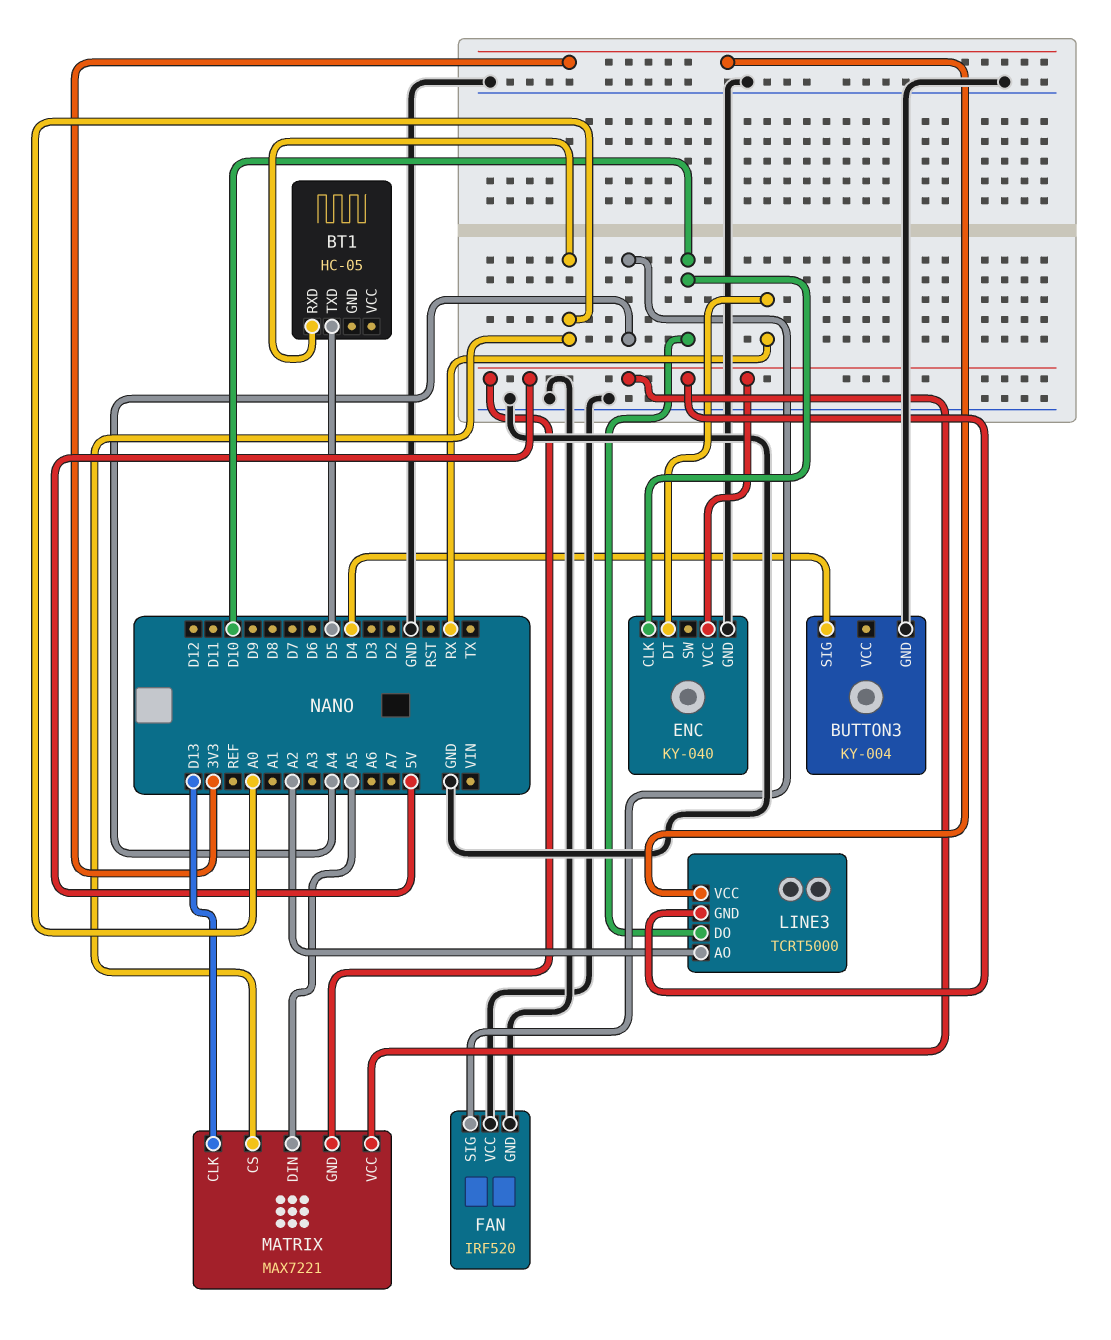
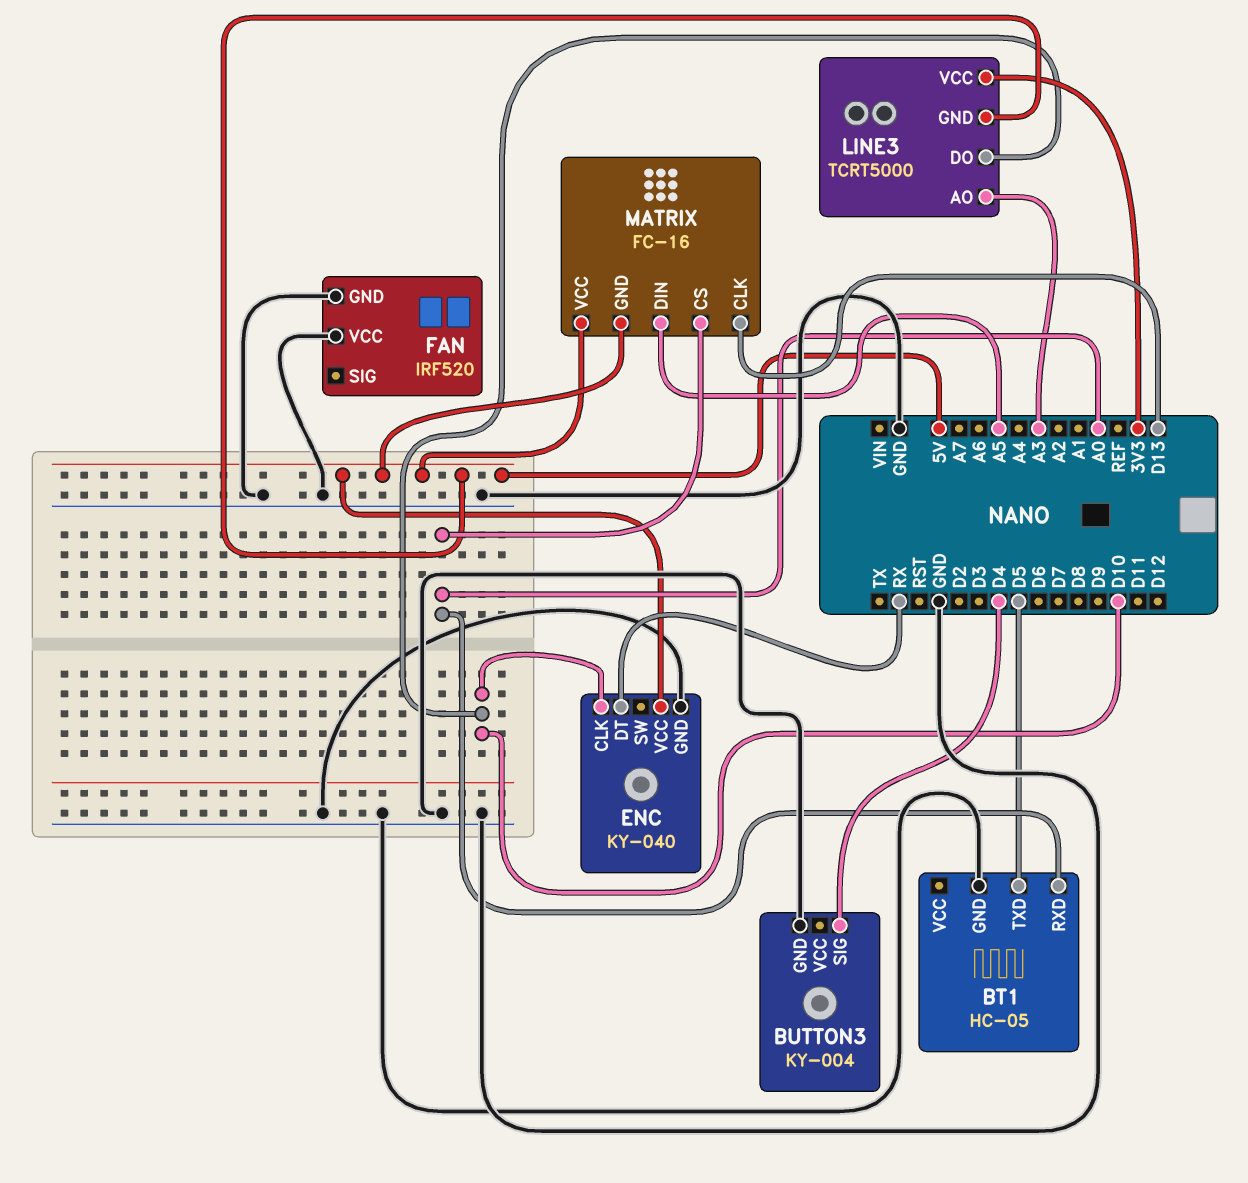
BT1 pin GND: none -> GND
FAN pin SIG: A4 -> none
LINE3 pin AO: A2 -> A3
MATRIX: MAX7221 -> FC-16

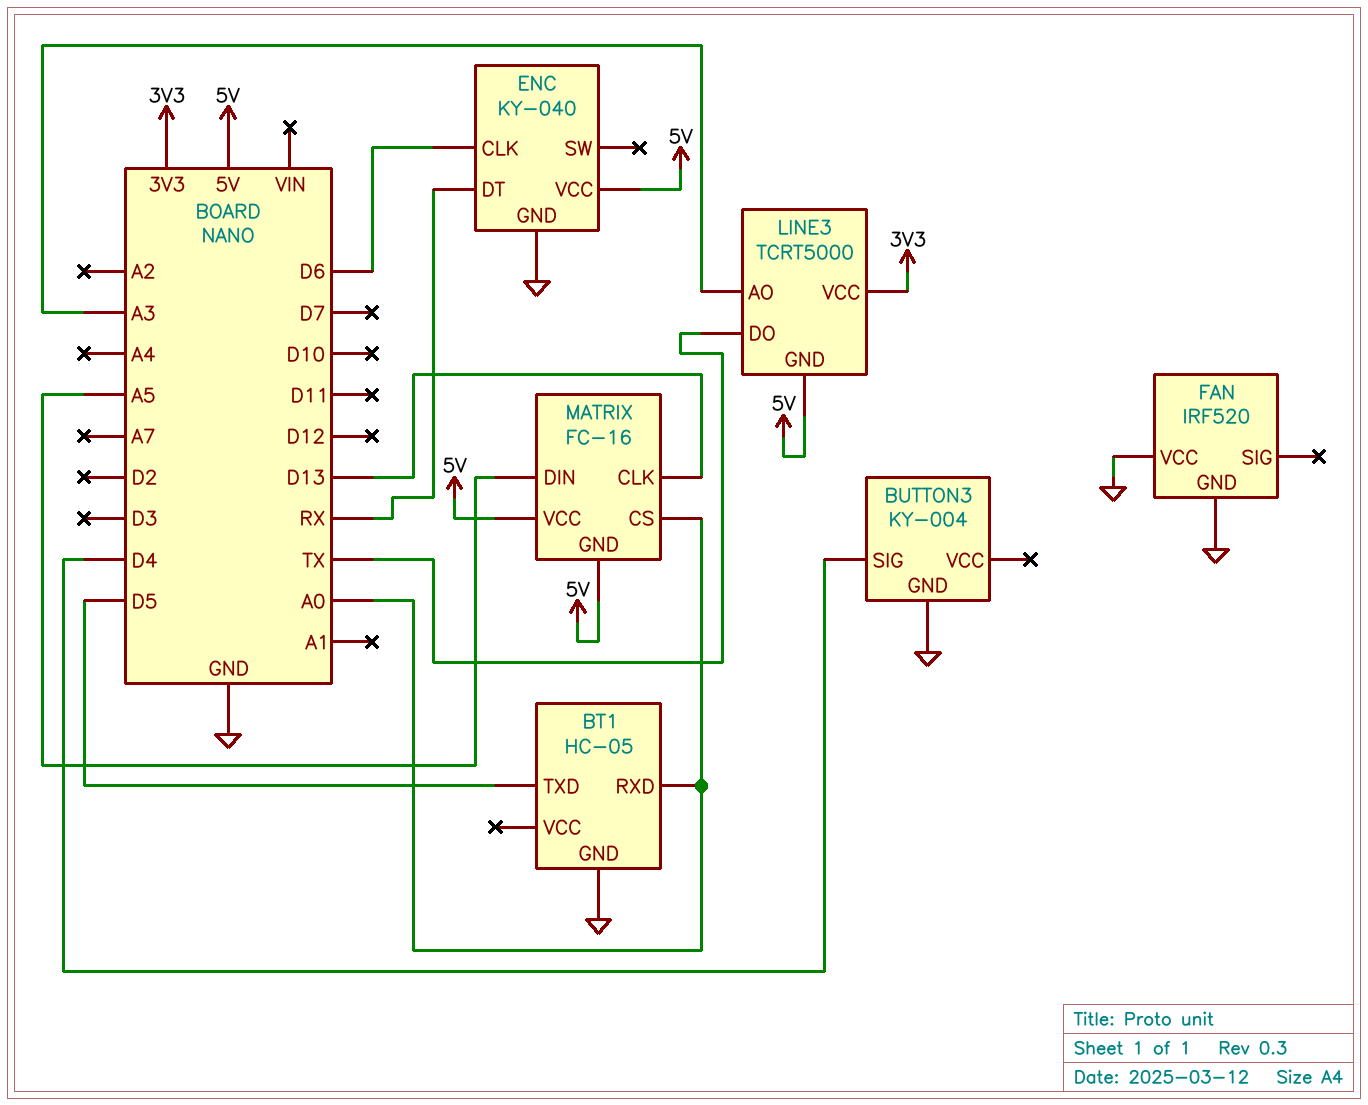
ENC pin CLK: D10 -> D6
LINE3 pin DO: D10 -> TX

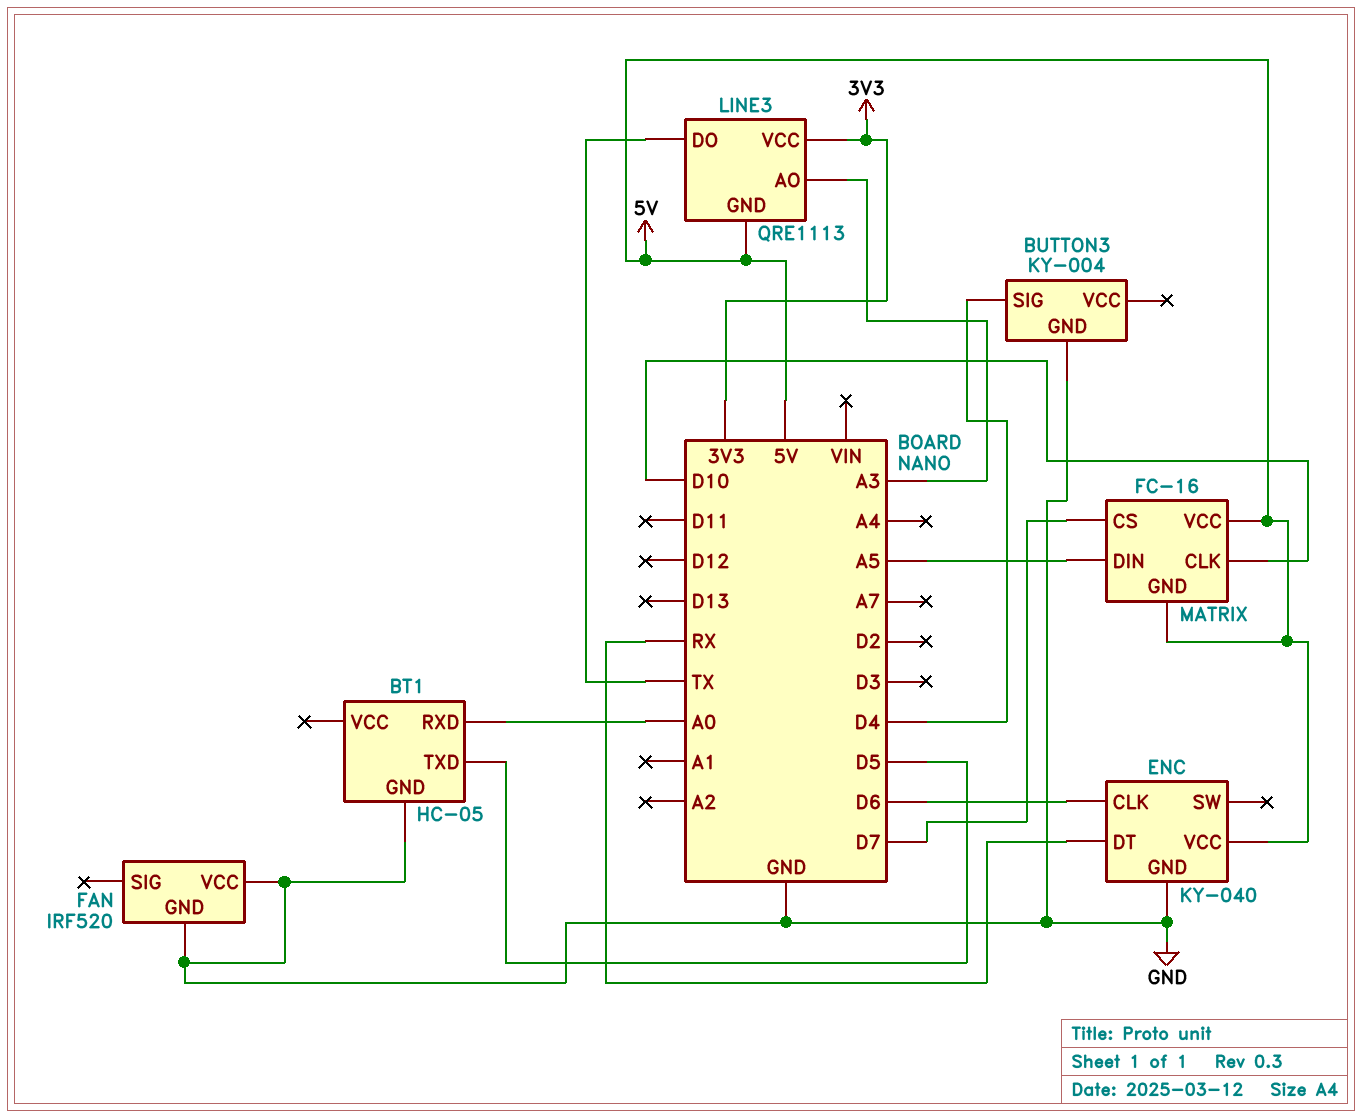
LINE3: TCRT5000 -> QRE1113
MATRIX pin CLK: D13 -> D10
MATRIX pin CS: A0 -> D7

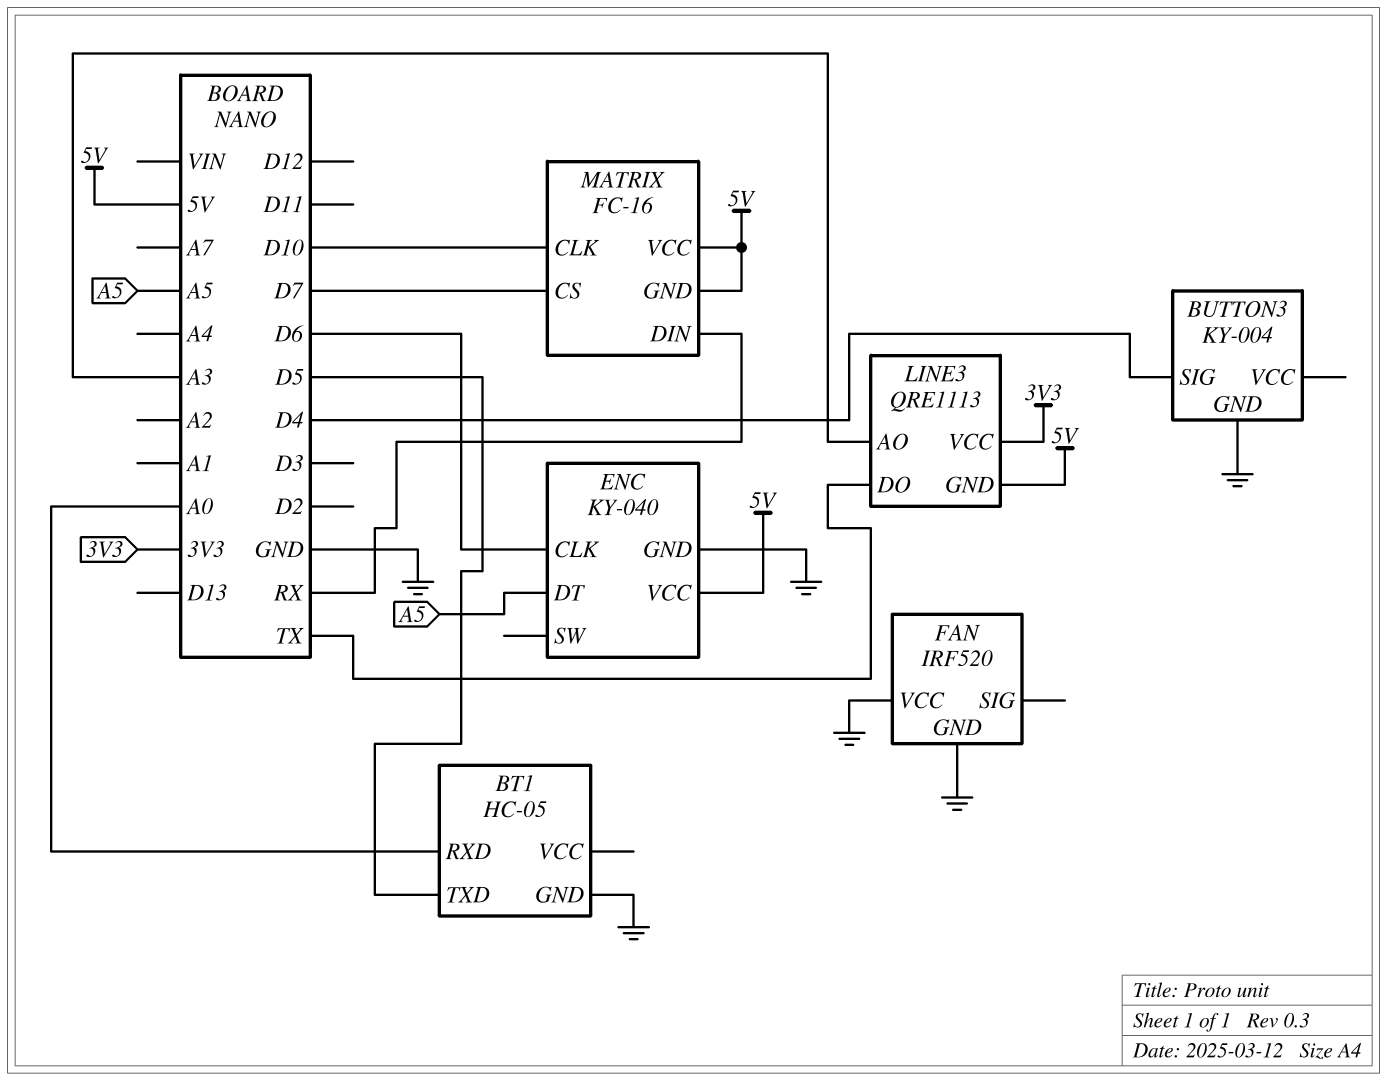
ENC pin DT: RX -> A5
MATRIX pin DIN: A5 -> RX

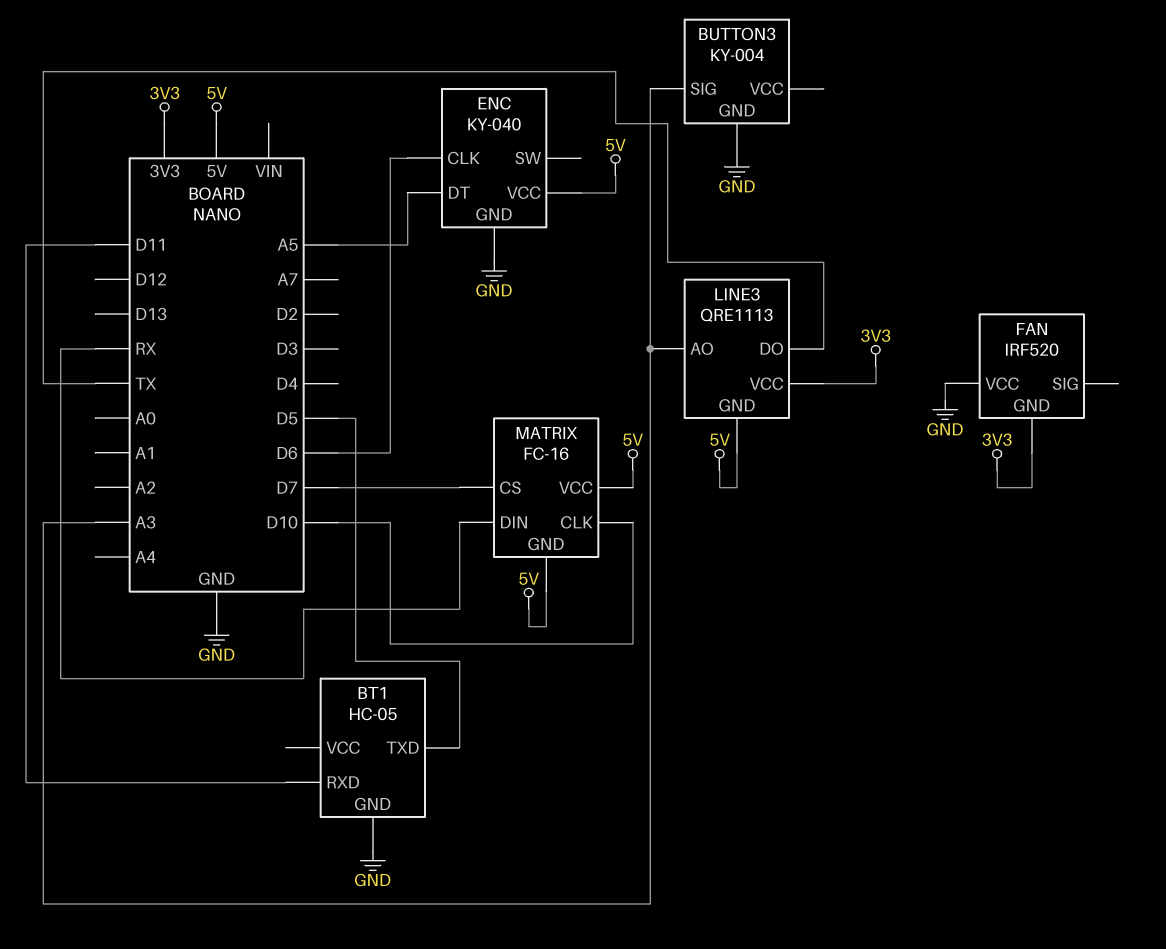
BT1 pin RXD: A0 -> D11
BUTTON3 pin SIG: D4 -> A3
FAN pin GND: GND -> 3V3

